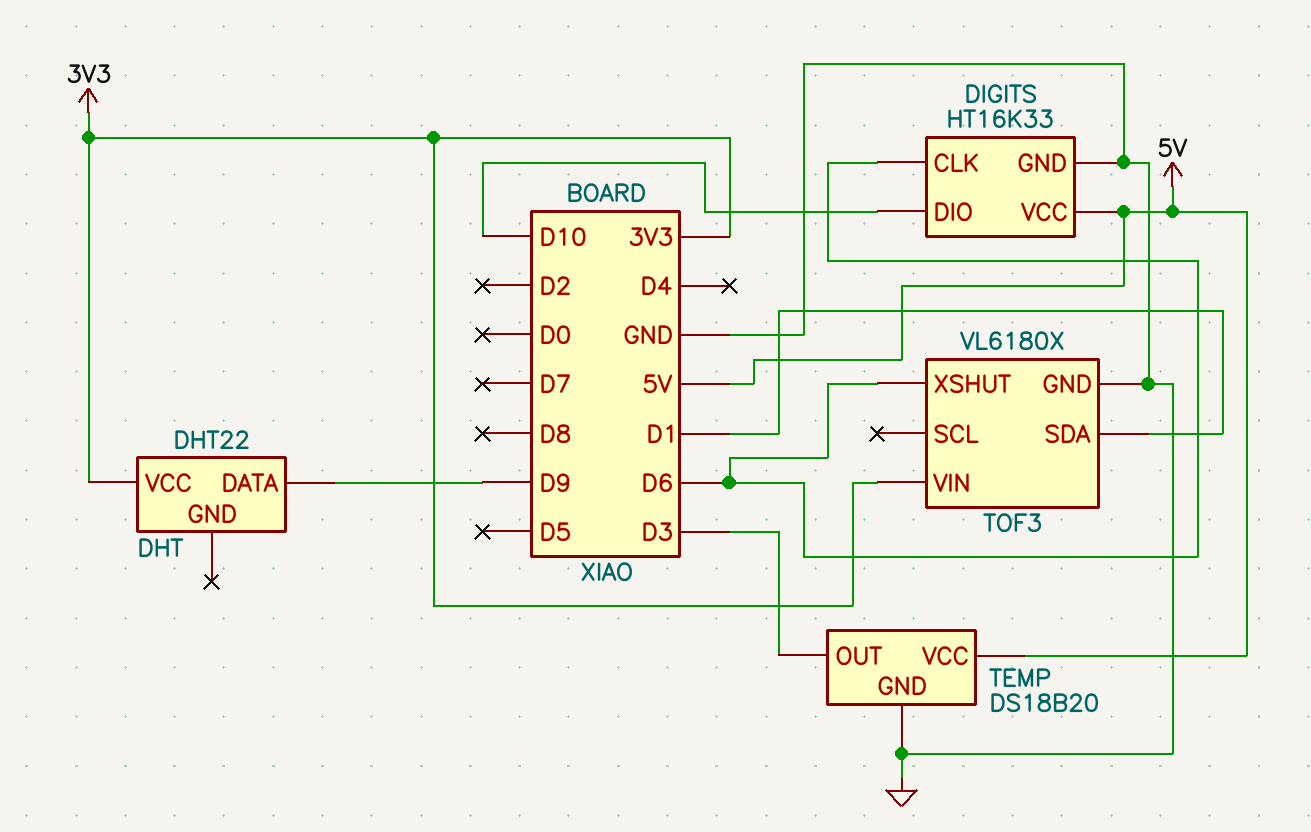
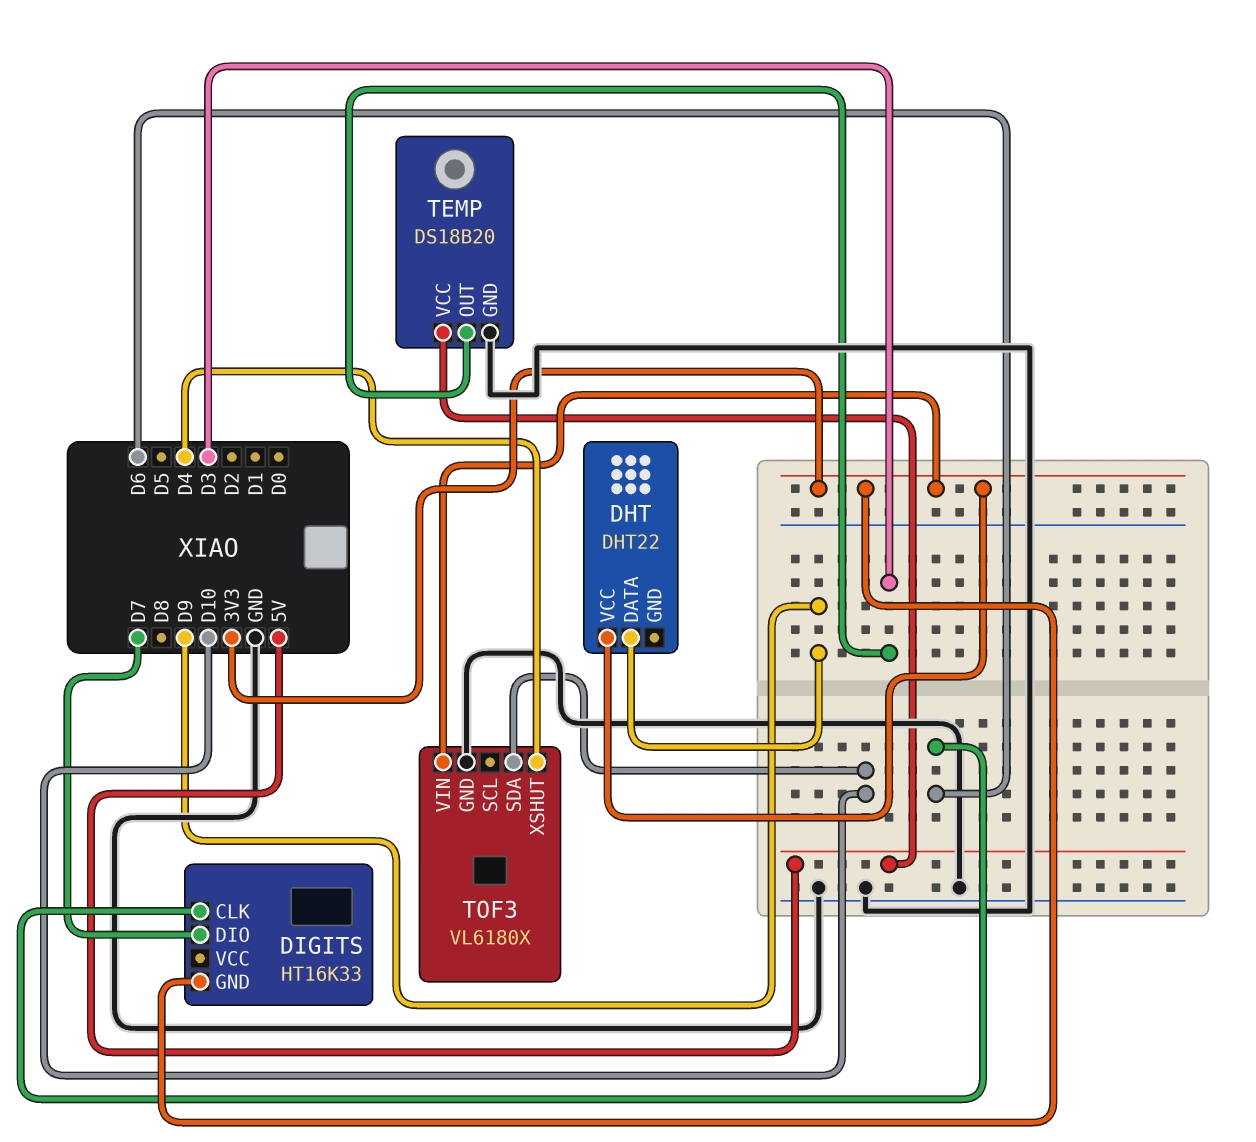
DIGITS pin DIO: D10 -> D7
DIGITS pin GND: GND -> 3V3
DIGITS pin VCC: 5V -> none
TOF3 pin SDA: D1 -> D10
TOF3 pin XSHUT: D6 -> D4

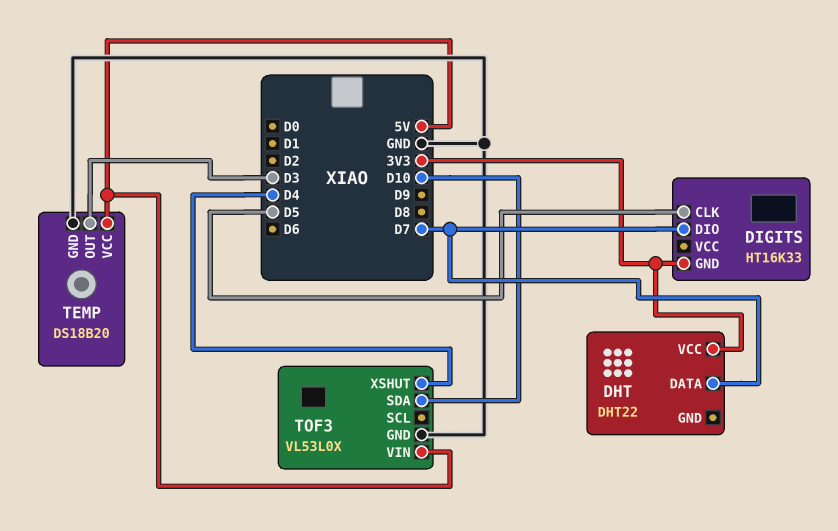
DHT pin DATA: D9 -> D7
DIGITS pin CLK: D6 -> D5
TOF3: VL6180X -> VL53L0X
TOF3 pin VIN: 3V3 -> 5V

